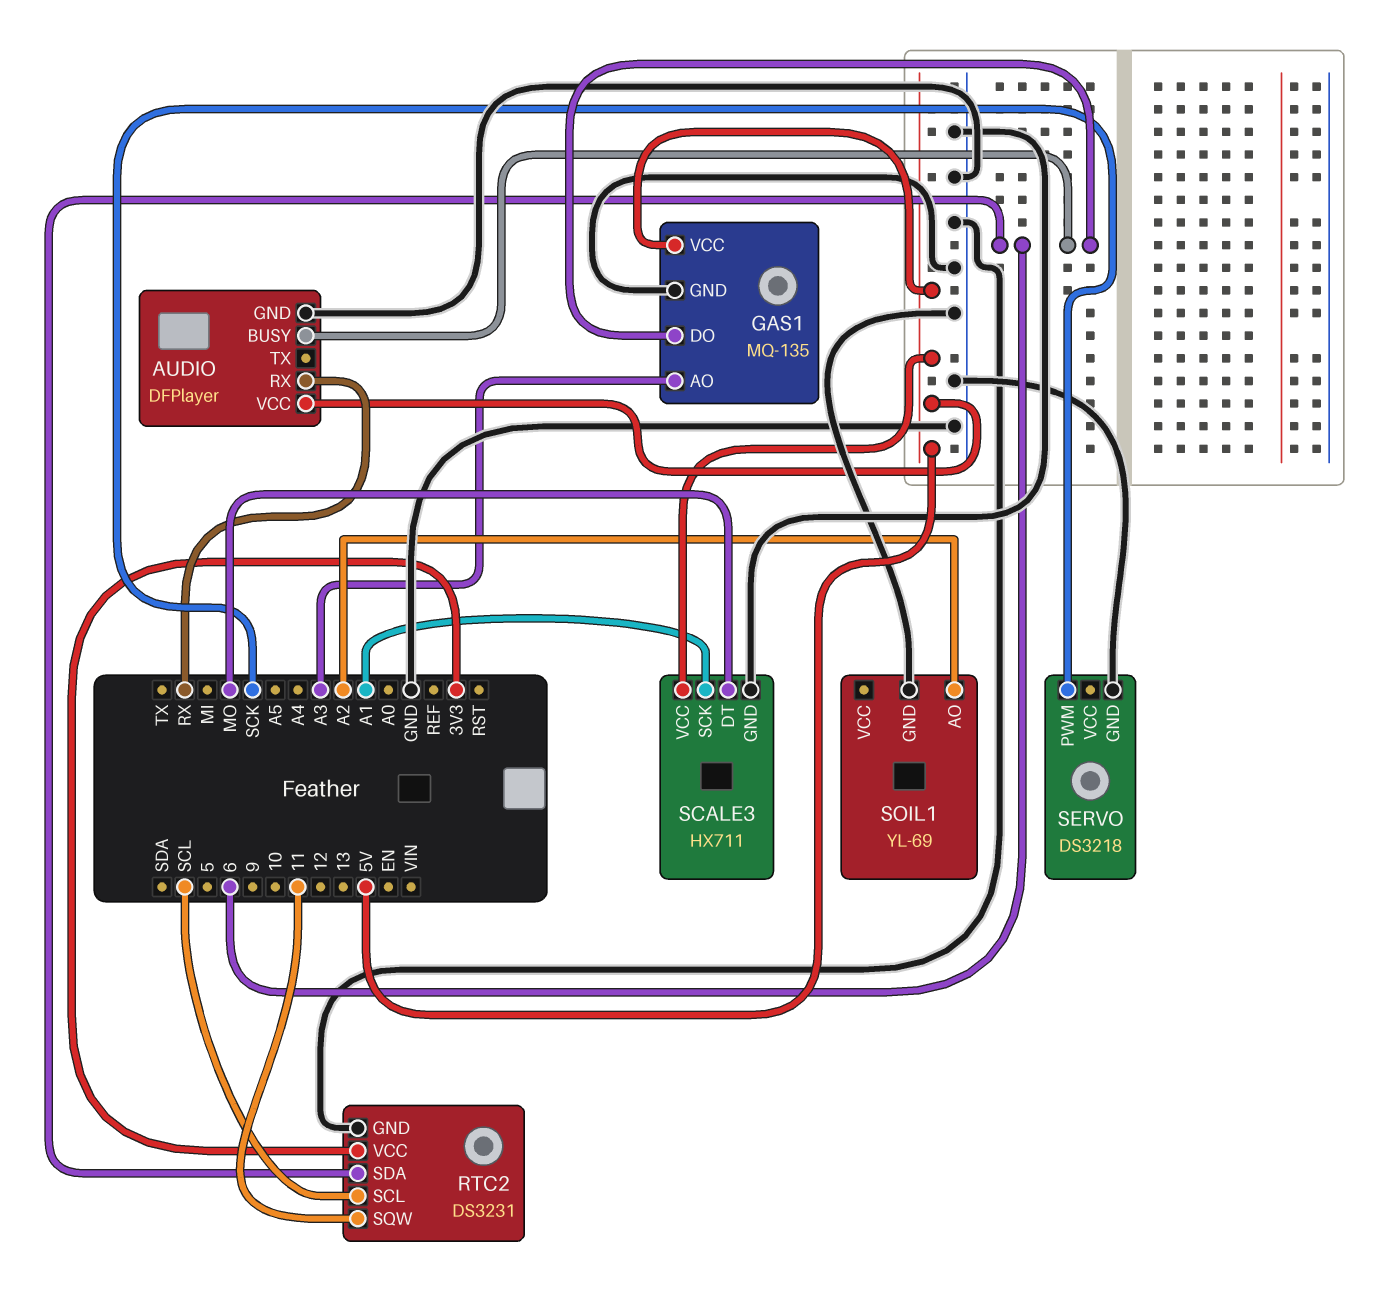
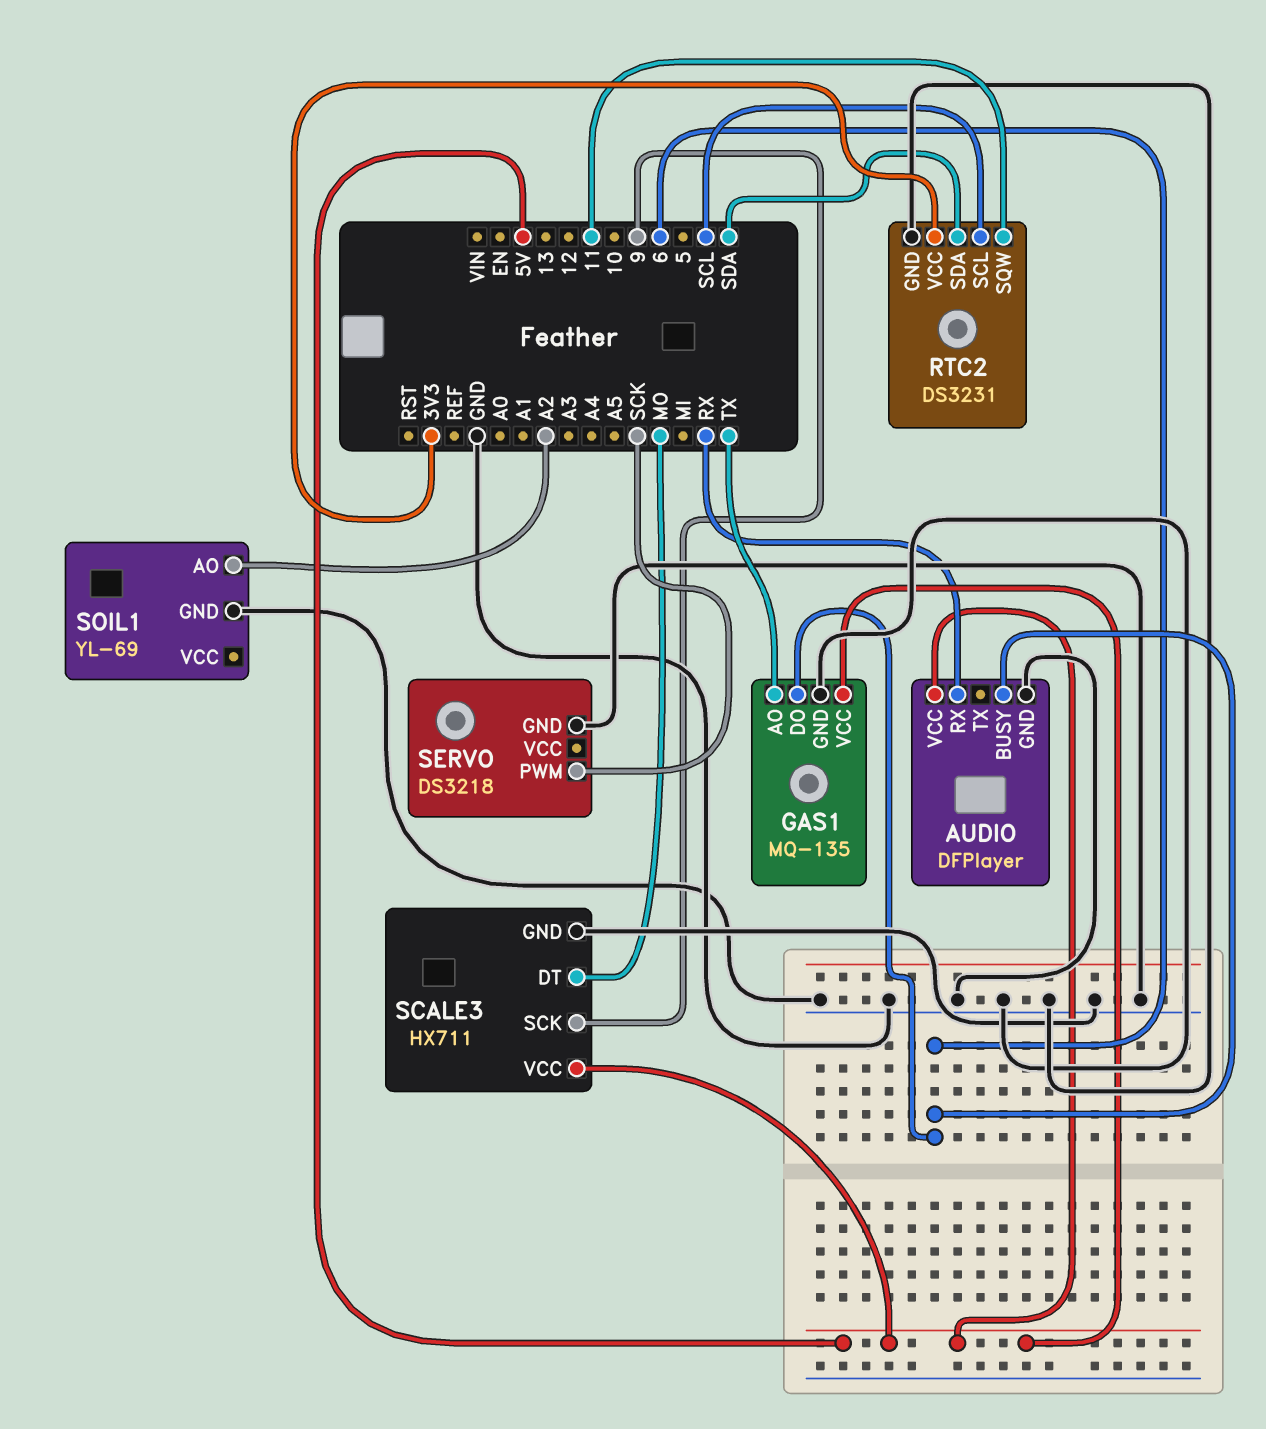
GAS1 pin AO: A3 -> TX
RTC2 pin SDA: 6 -> SDA
SCALE3 pin SCK: A1 -> 9

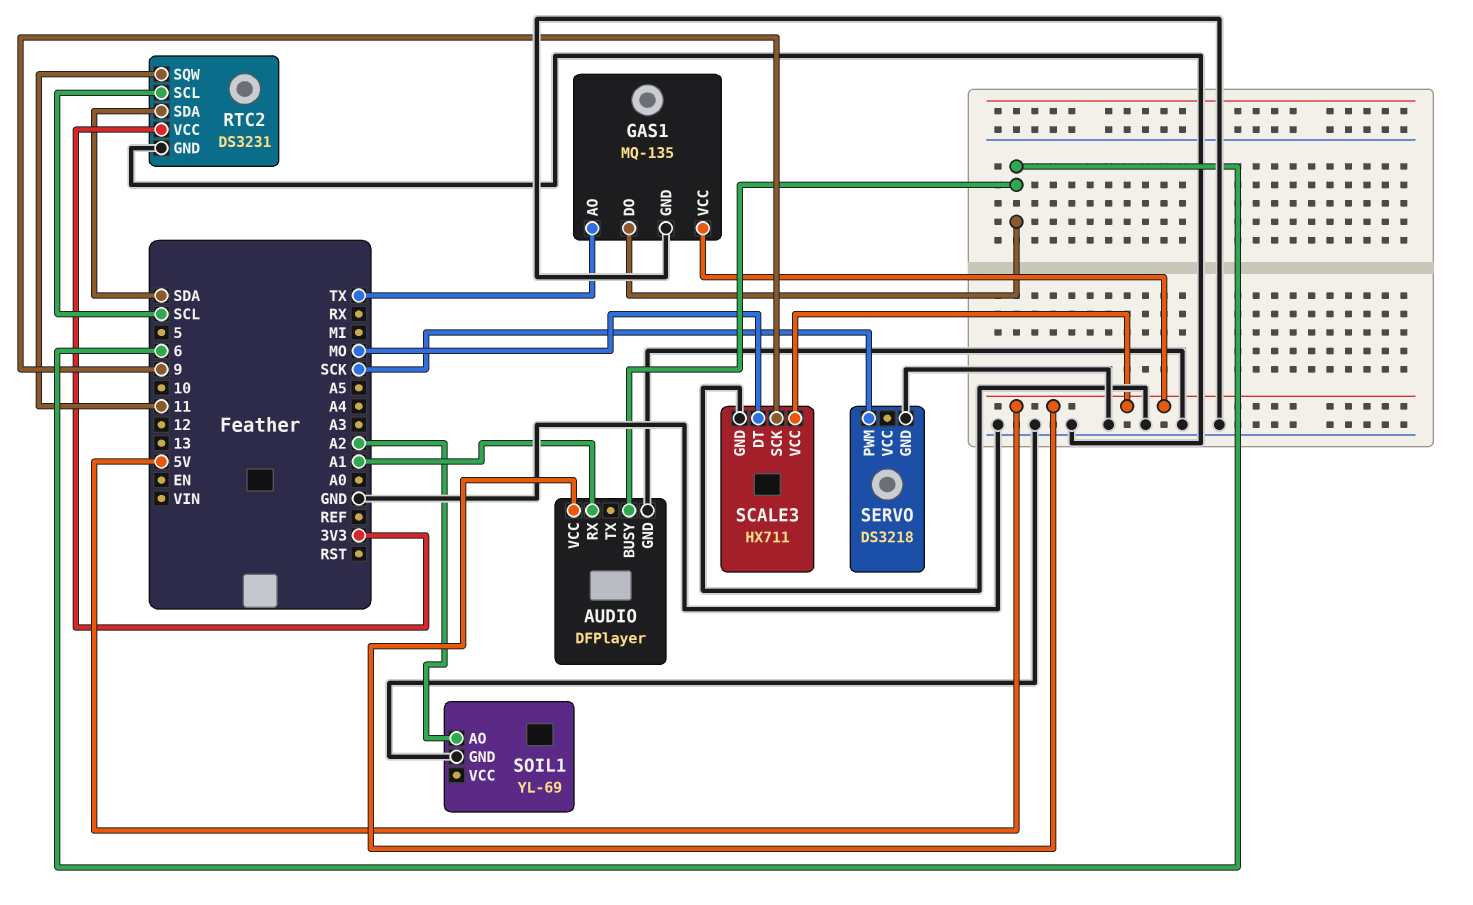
AUDIO pin RX: RX -> A1

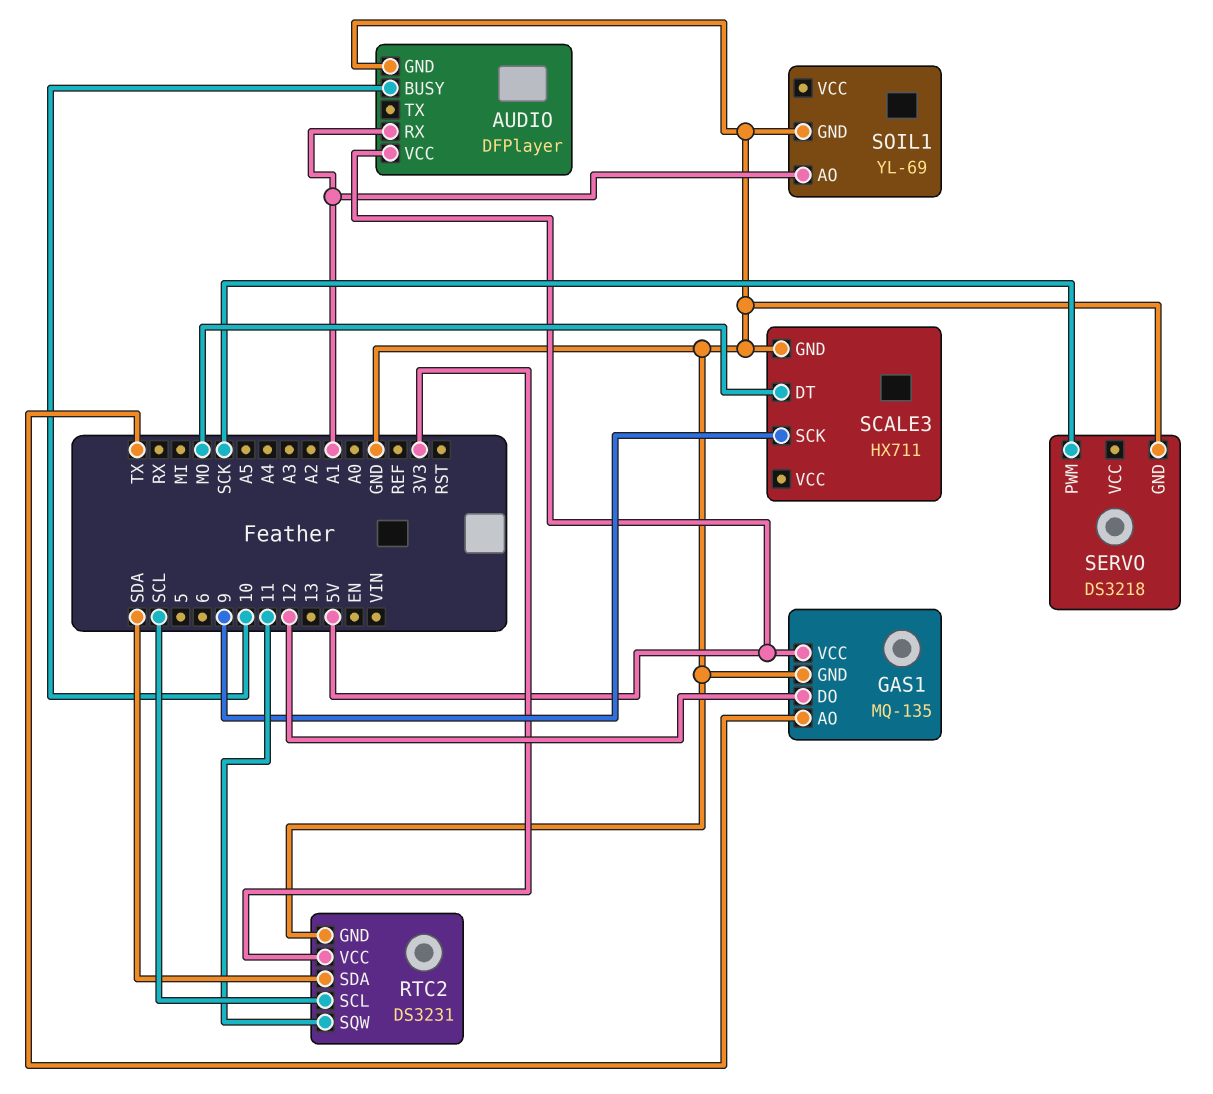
AUDIO pin BUSY: 6 -> 10
GAS1 pin DO: 6 -> 12
SCALE3 pin VCC: 5V -> none
SOIL1 pin AO: A2 -> A1

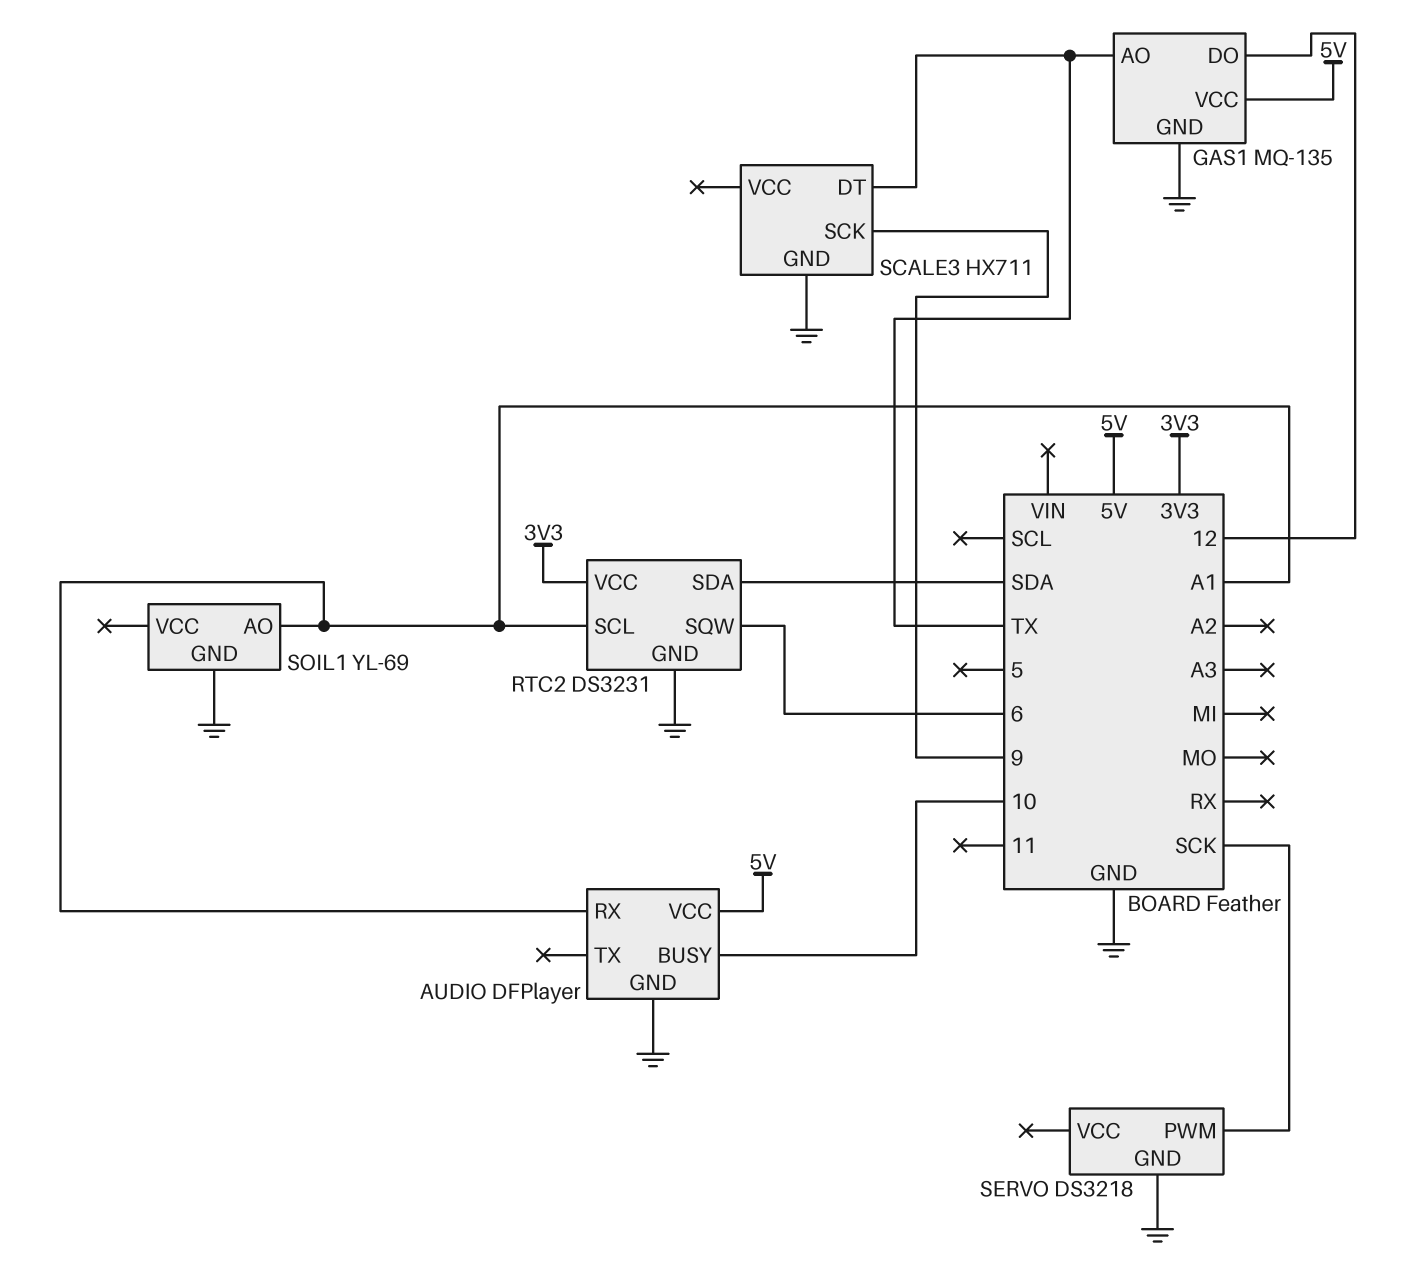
RTC2 pin SCL: SCL -> A1
RTC2 pin SQW: 11 -> 6
SCALE3 pin DT: MO -> TX

